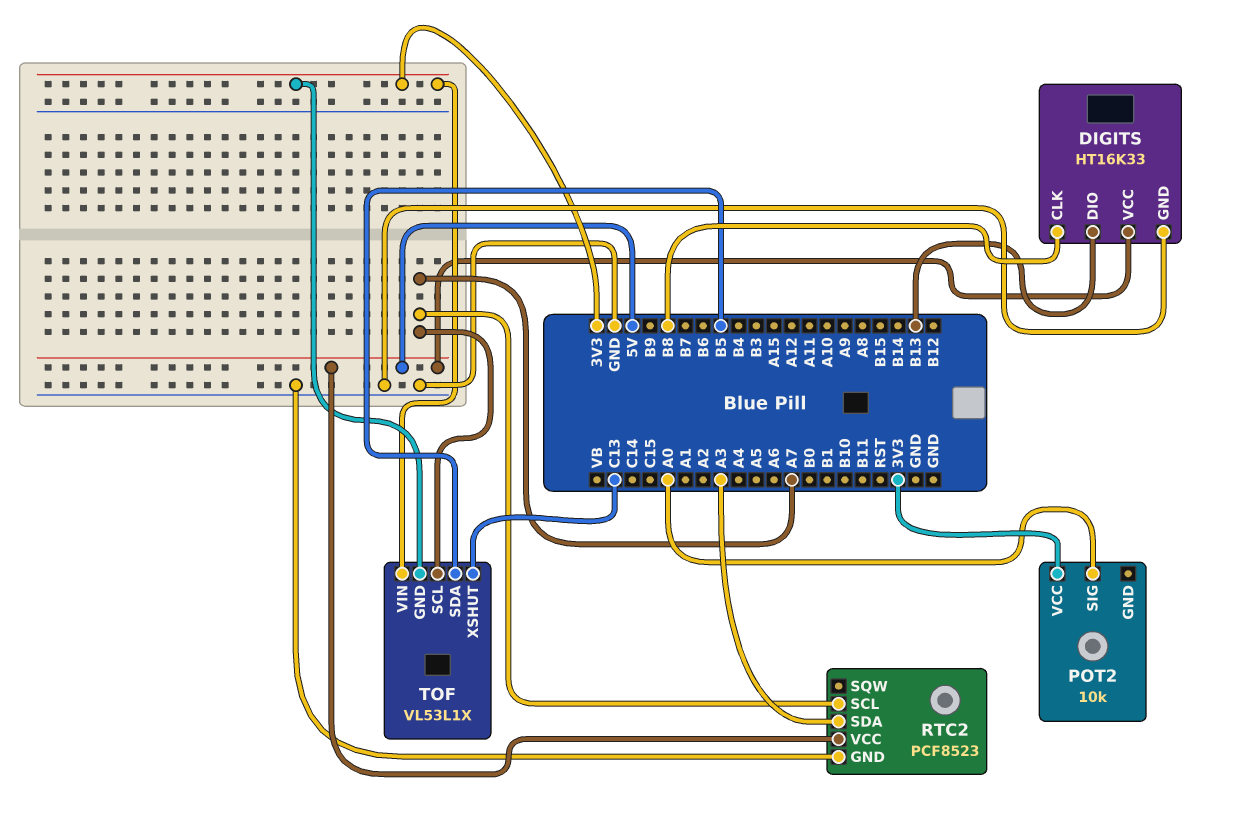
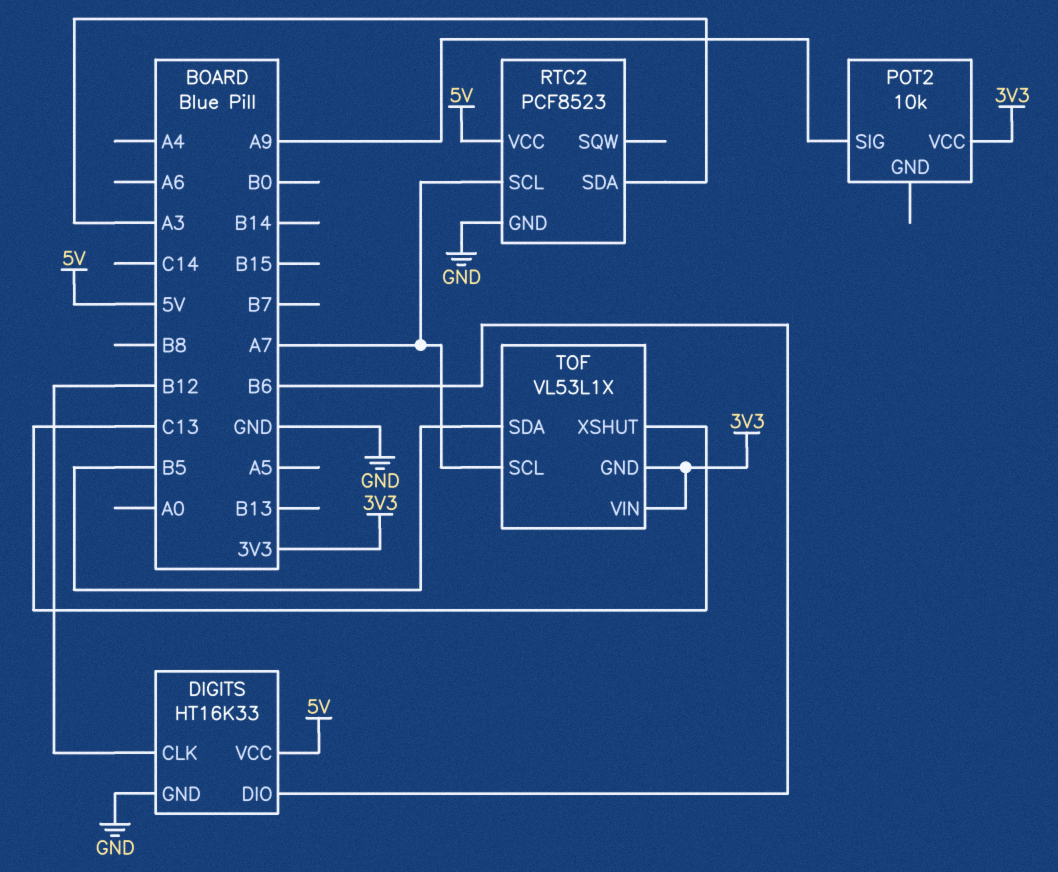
DIGITS pin CLK: B8 -> B12
DIGITS pin DIO: B13 -> B6
POT2 pin SIG: A0 -> A9

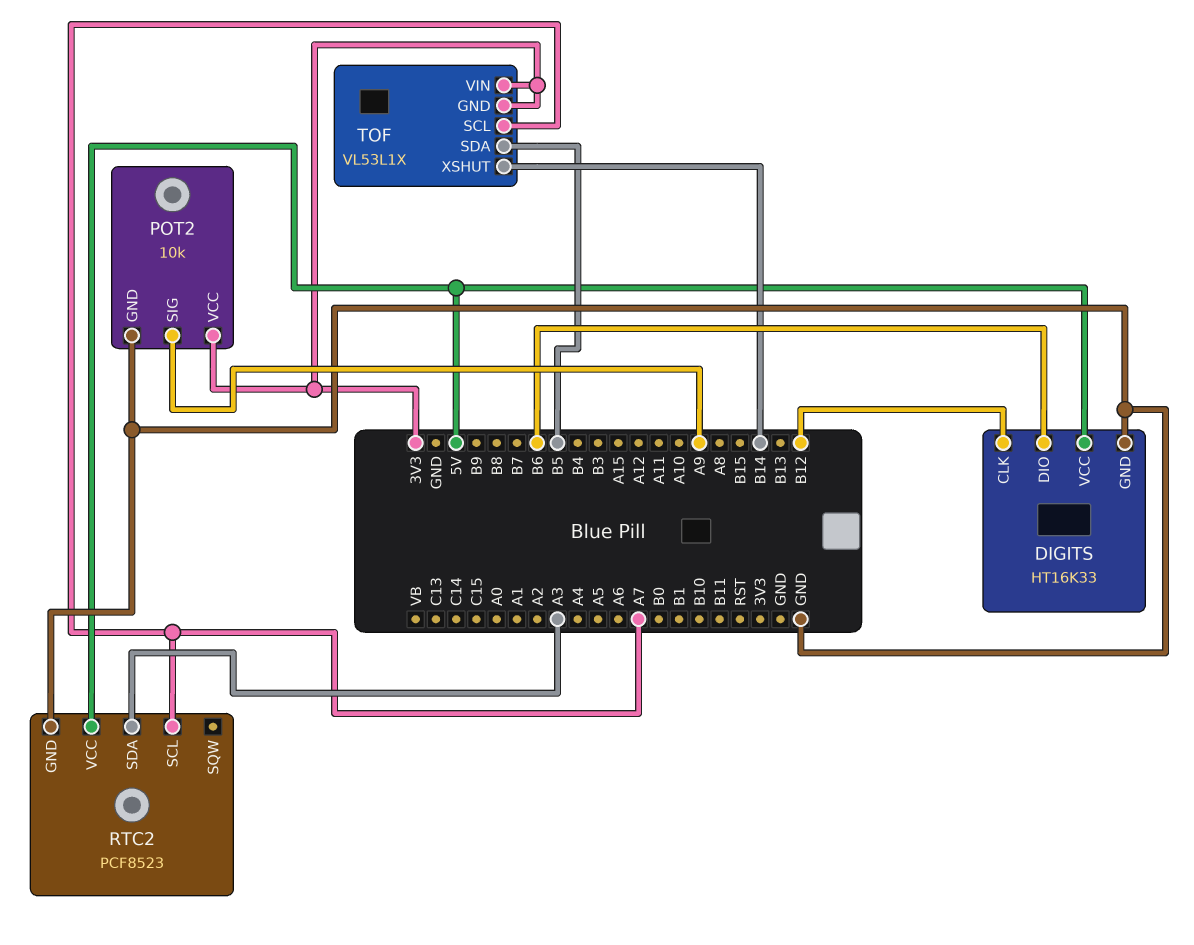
POT2 pin GND: none -> GND
TOF pin XSHUT: C13 -> B14

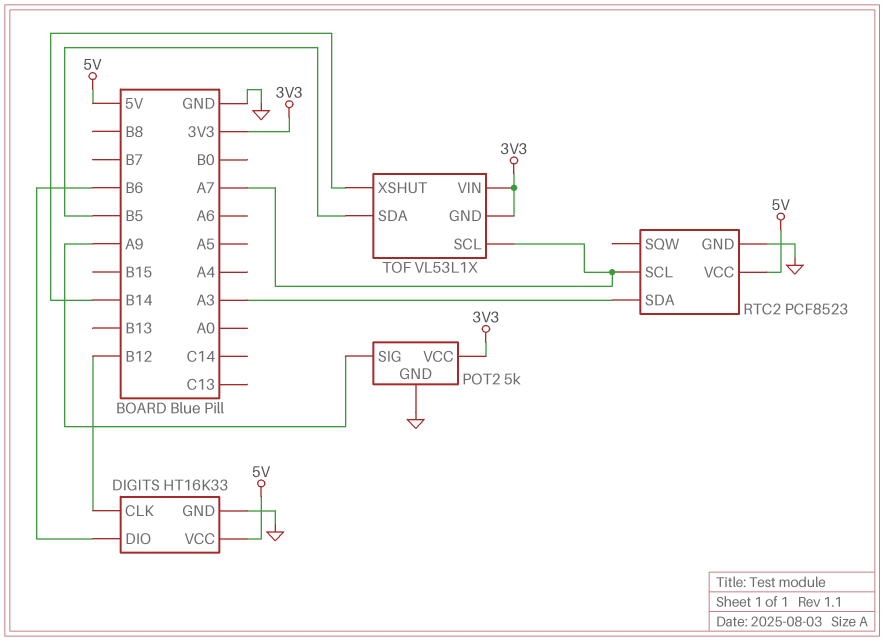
POT2: 10k -> 5k

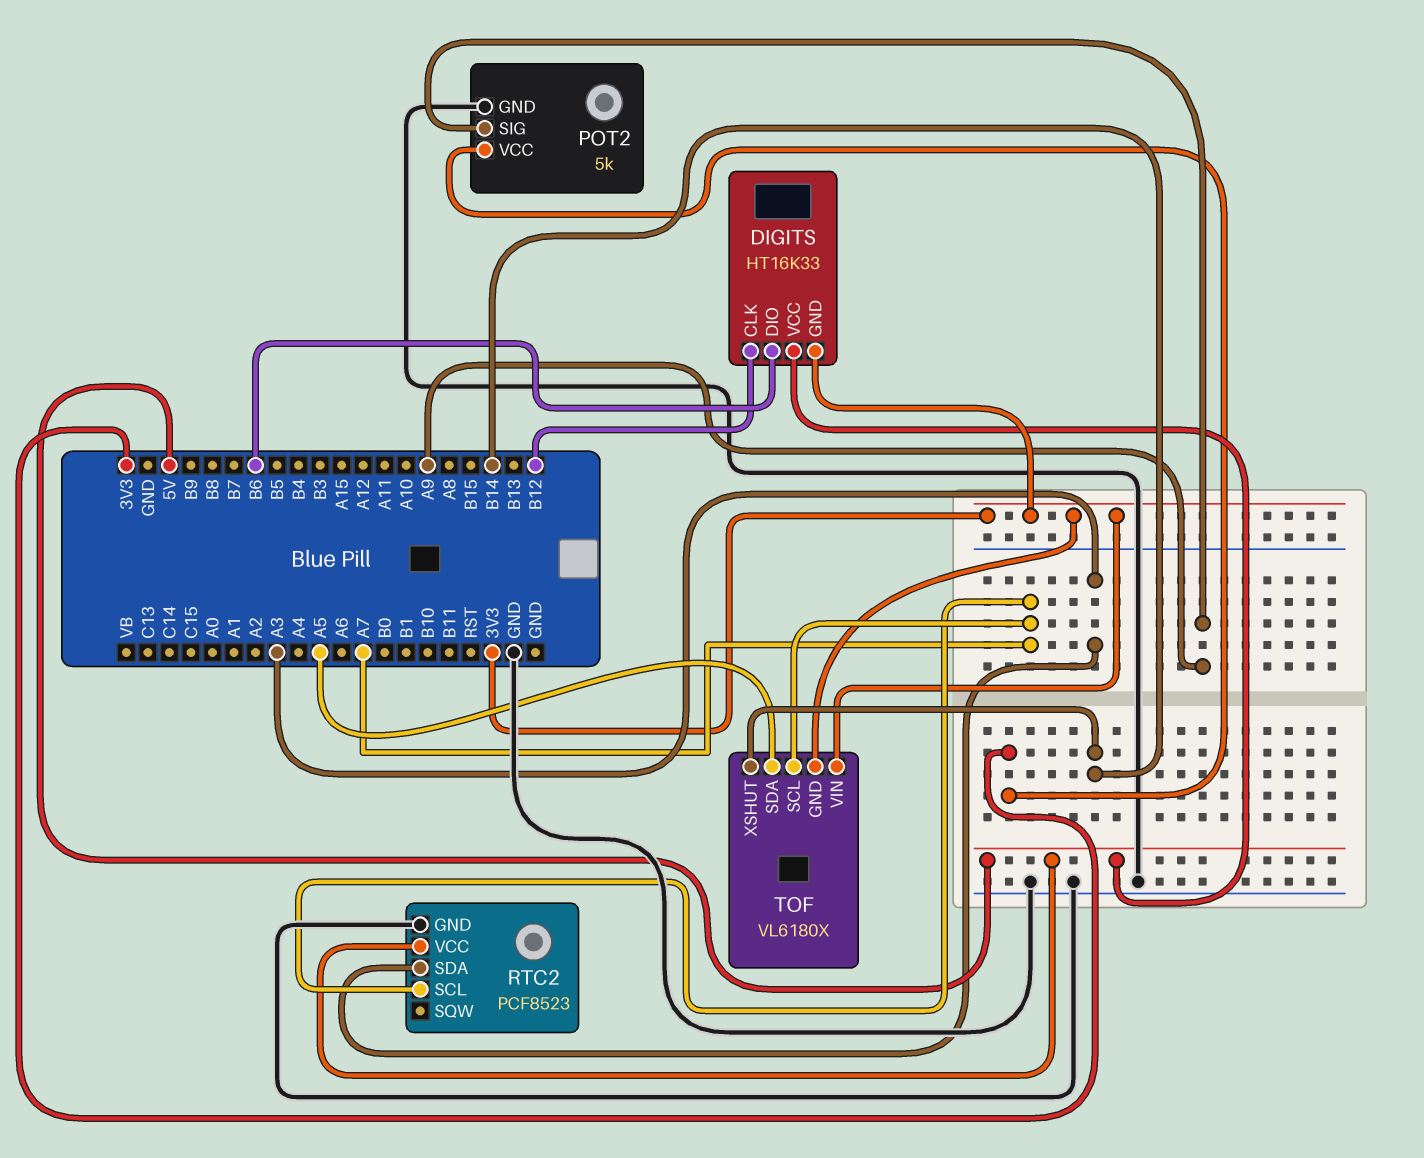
DIGITS pin GND: GND -> 3V3
TOF: VL53L1X -> VL6180X
TOF pin SDA: B5 -> A5

